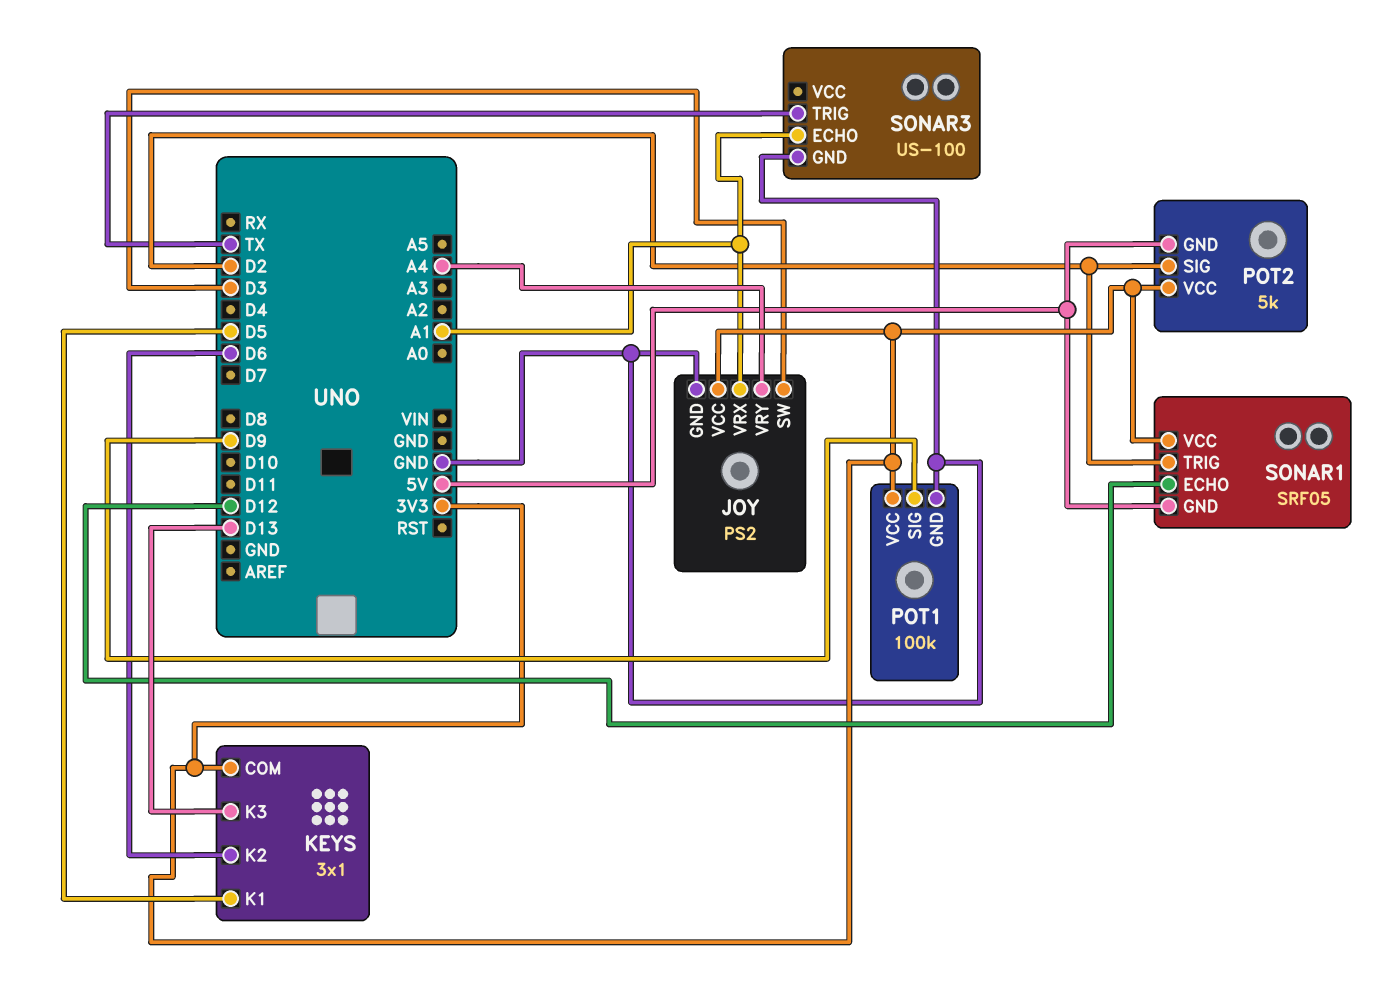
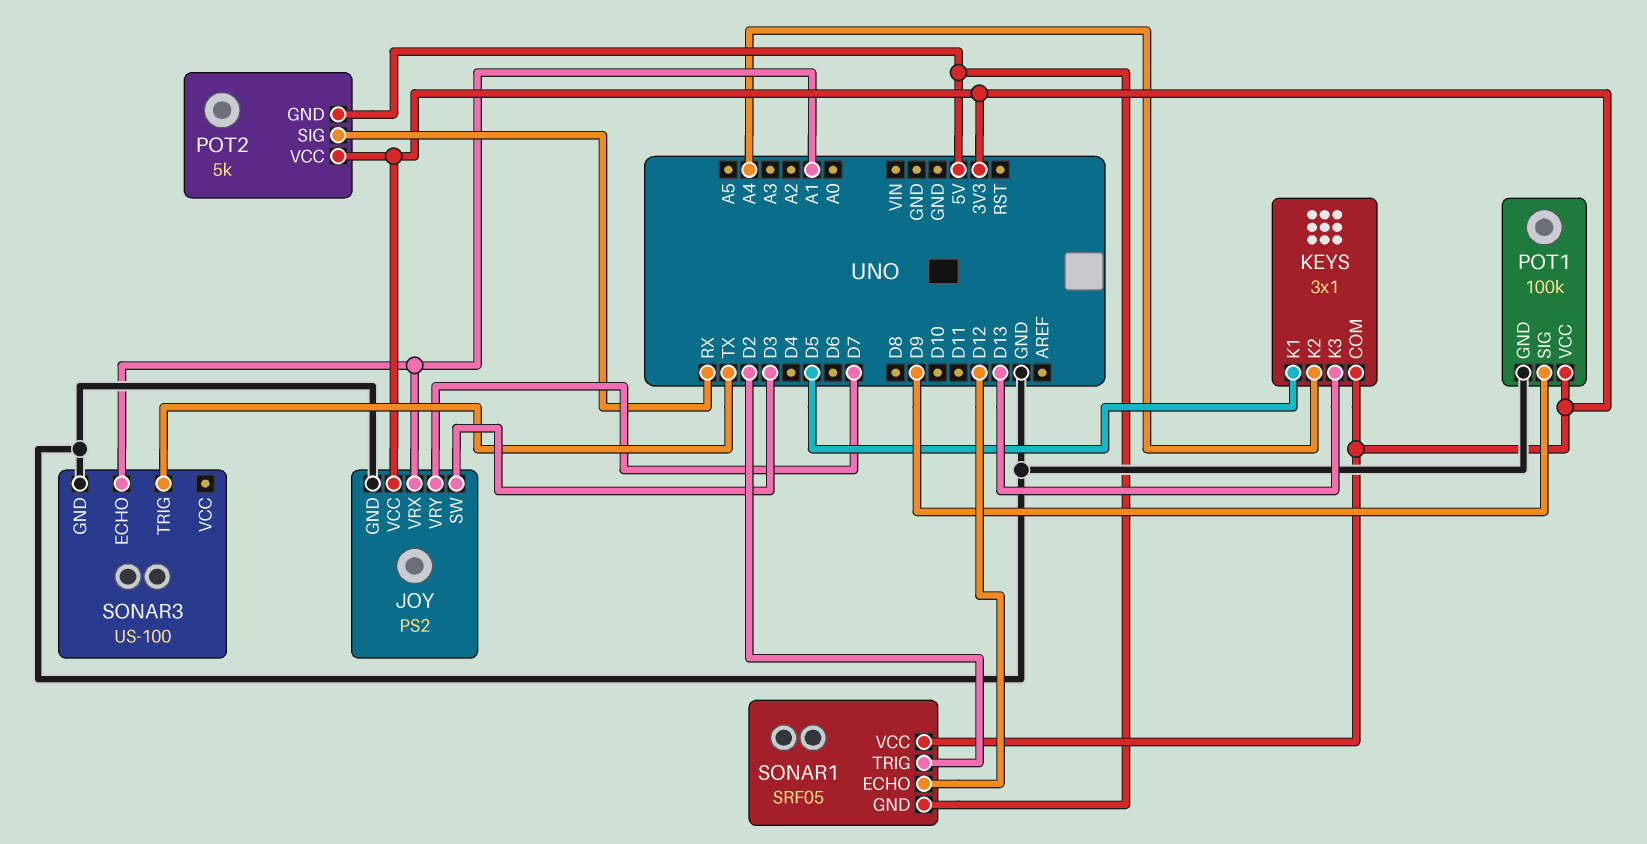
JOY pin VRY: A4 -> D7
KEYS pin K2: D6 -> A4
POT2 pin SIG: D2 -> RX

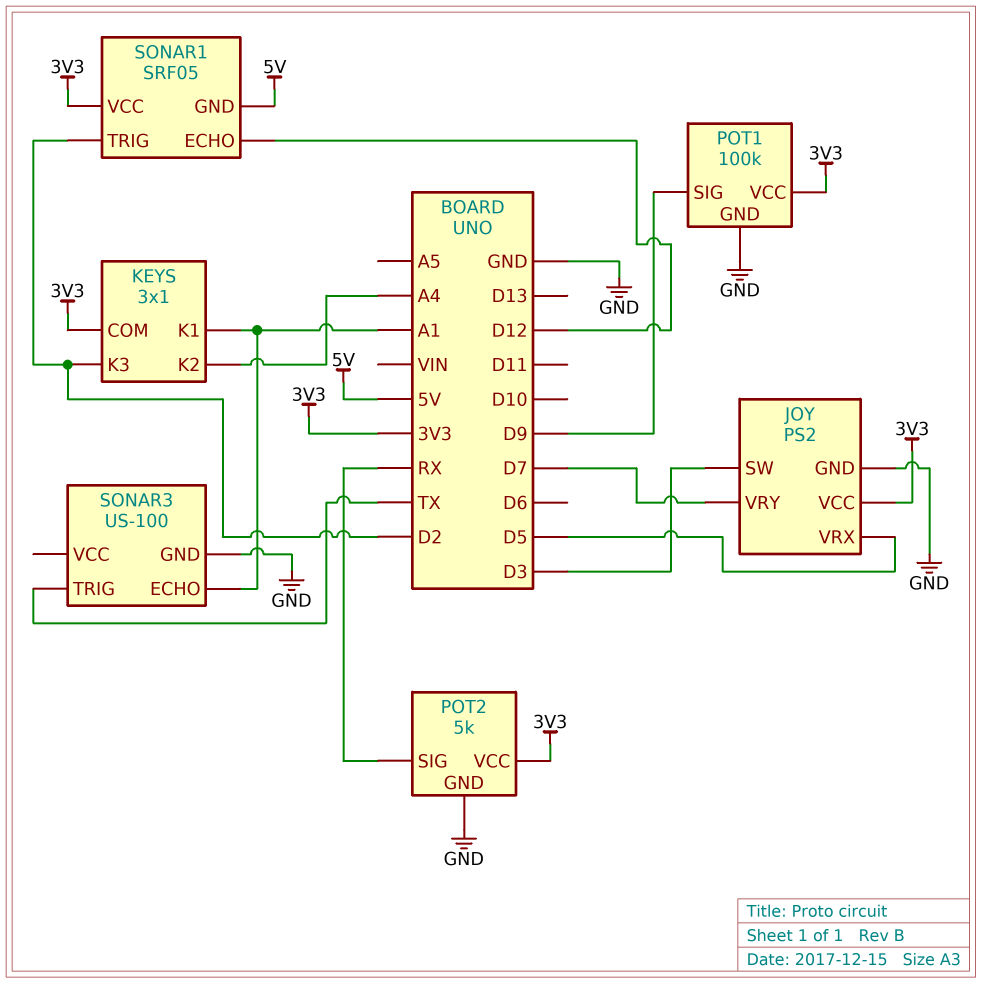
JOY pin VRX: A1 -> D5
KEYS pin K1: D5 -> A1
KEYS pin K3: D13 -> D2
POT2 pin GND: 5V -> GND

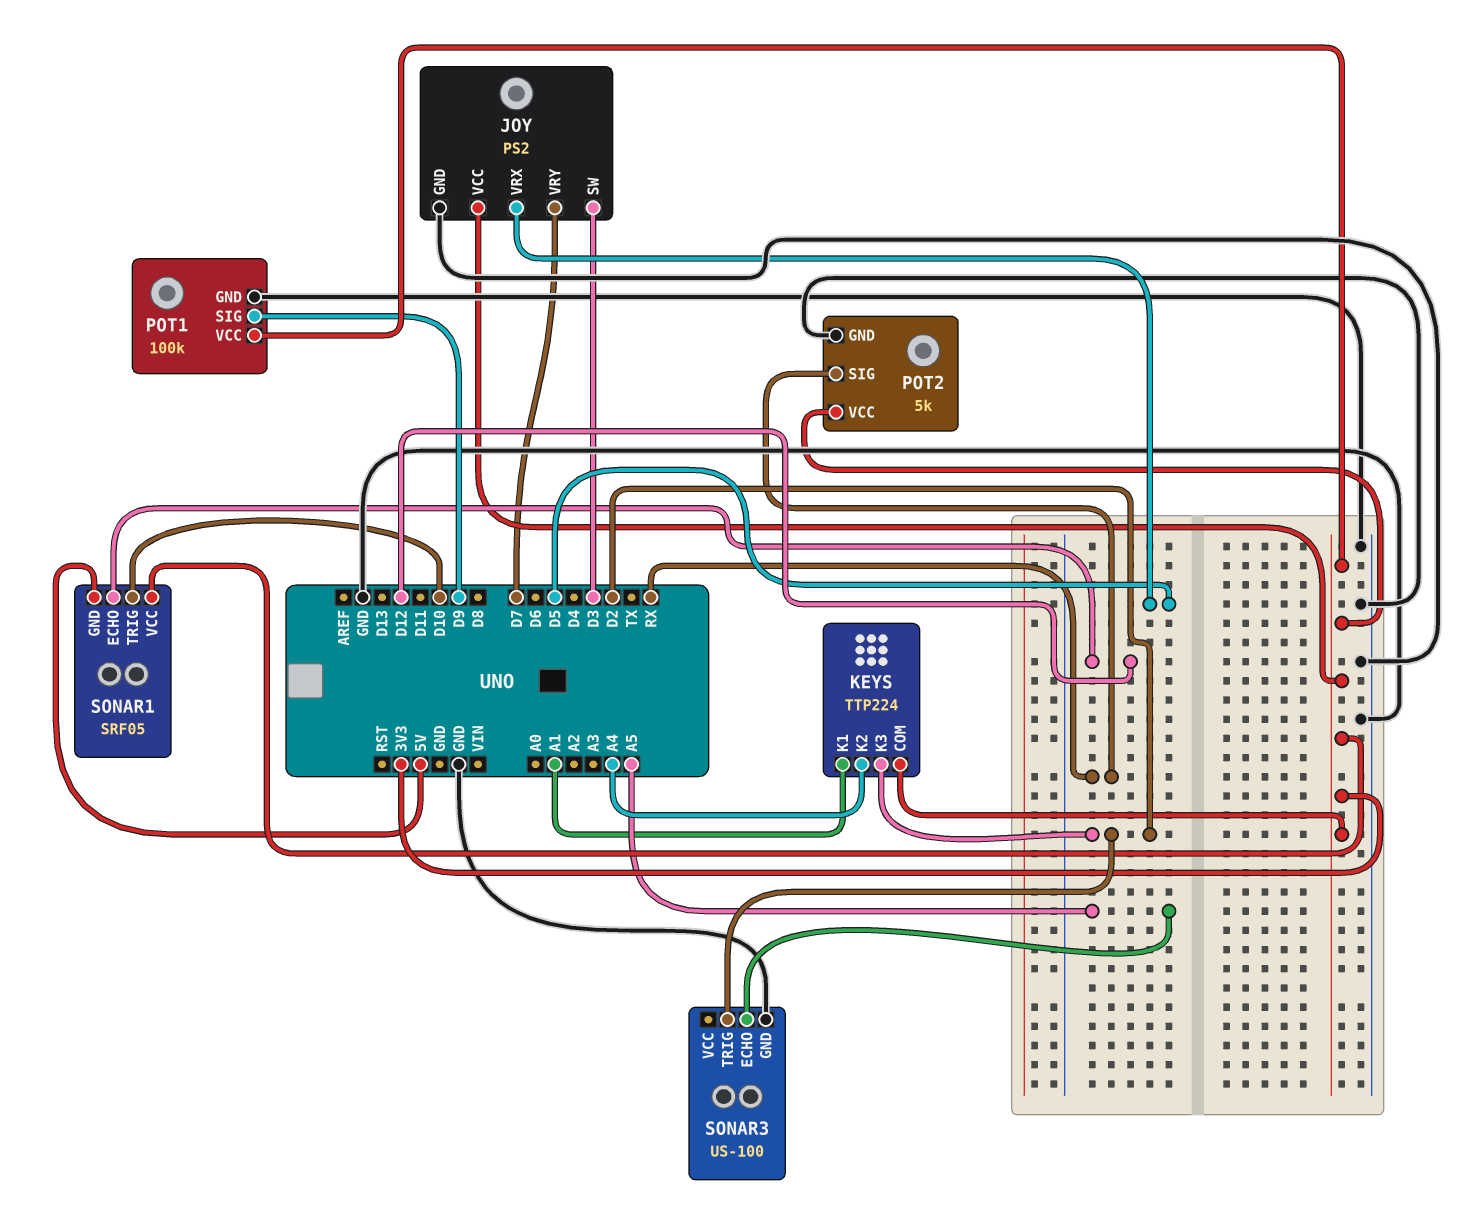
KEYS: 3x1 -> TTP224
SONAR1 pin TRIG: D2 -> D10
SONAR3 pin ECHO: A1 -> A5
SONAR3 pin TRIG: TX -> D2

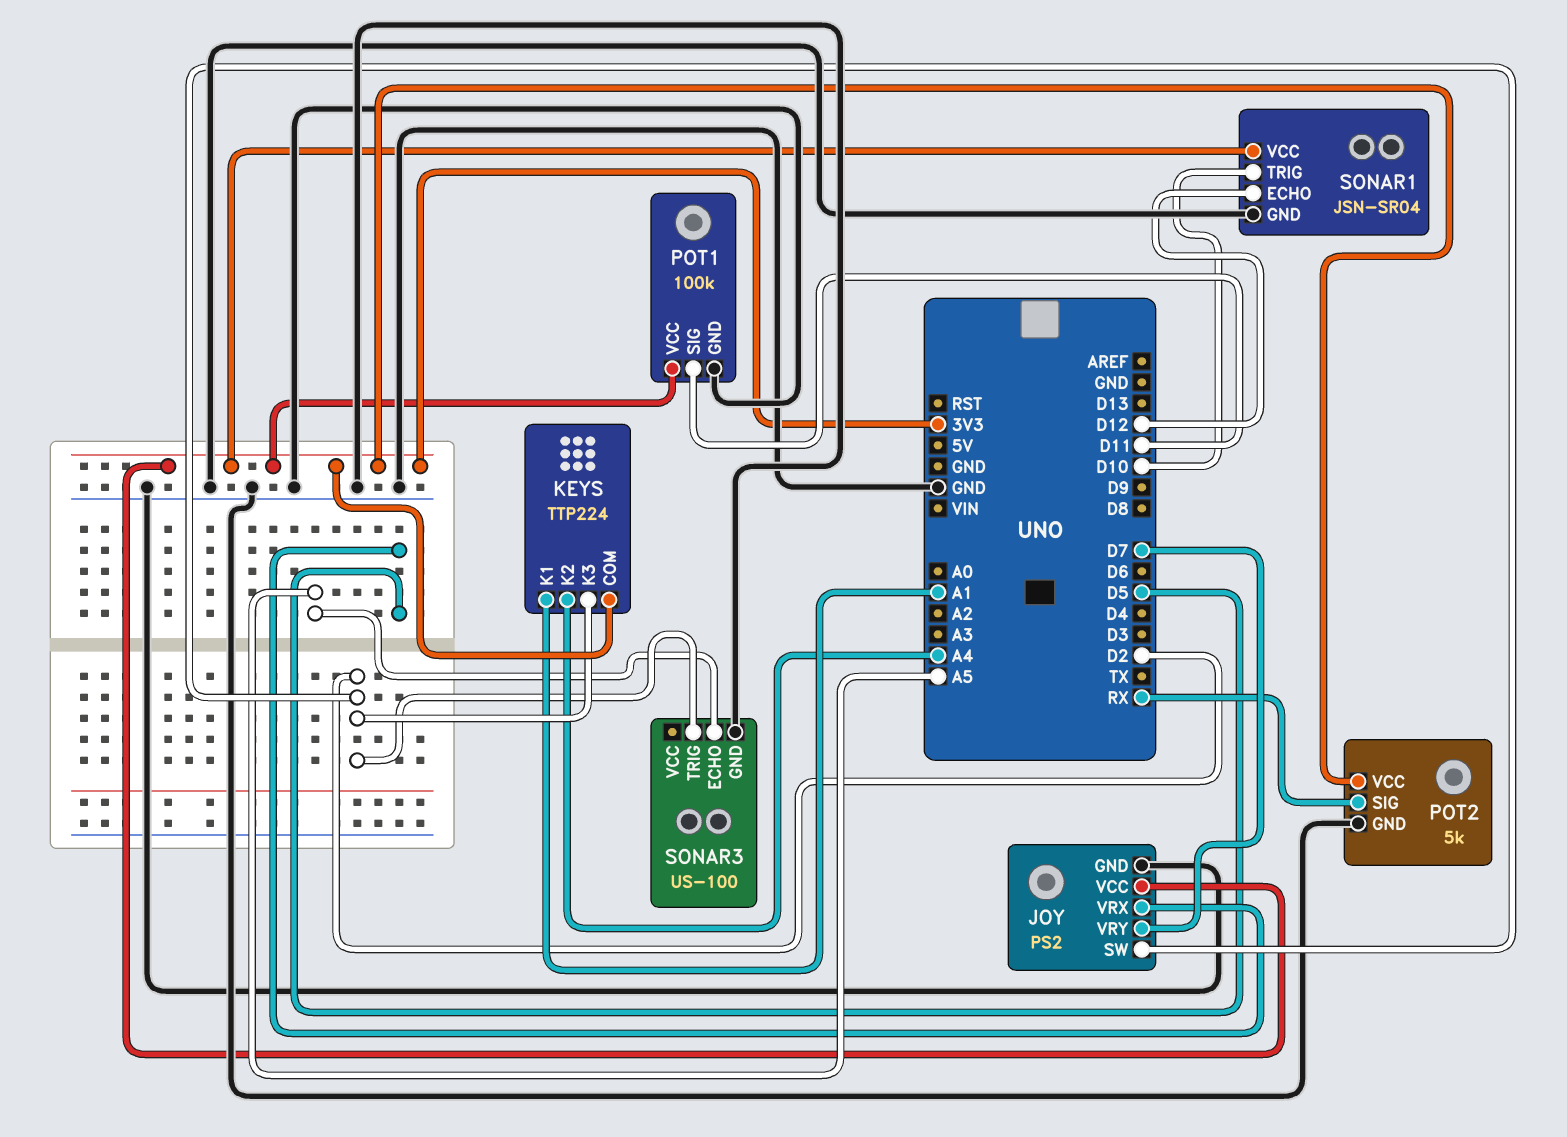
JOY pin SW: D3 -> D2
POT1 pin SIG: D9 -> D11
SONAR1: SRF05 -> JSN-SR04
SONAR1 pin GND: 5V -> GND

